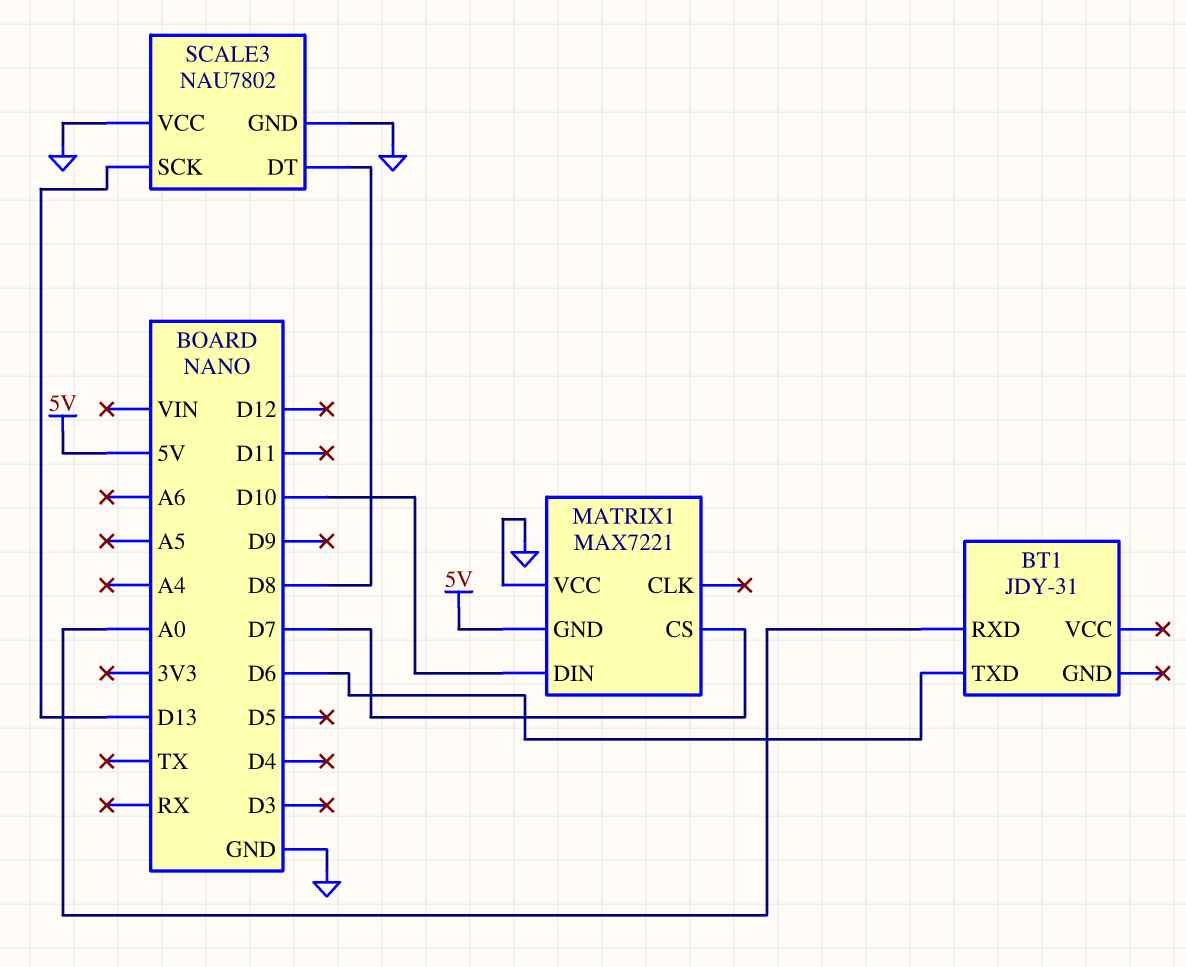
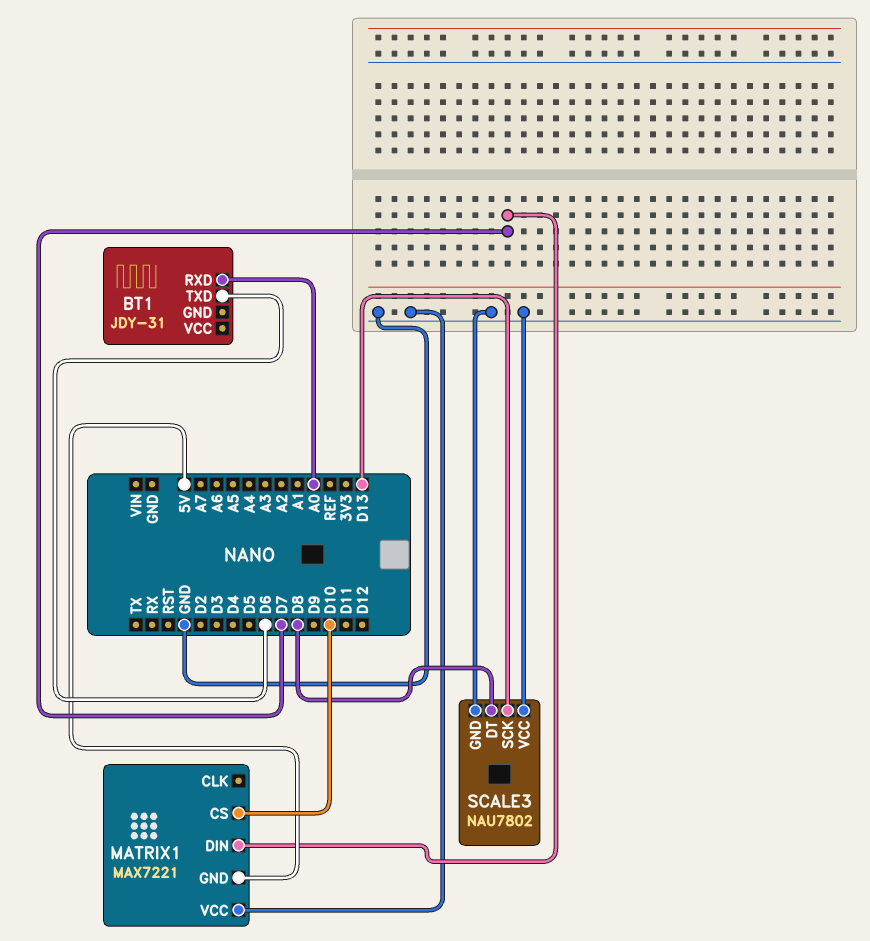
MATRIX1 pin CS: D7 -> D10
MATRIX1 pin DIN: D10 -> D7

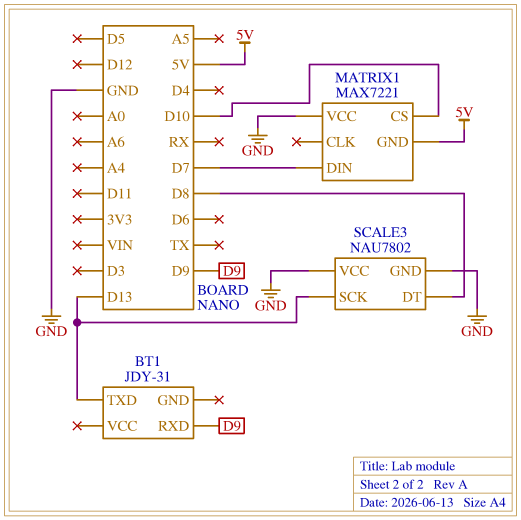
BT1 pin RXD: A0 -> D9
BT1 pin TXD: D6 -> D13

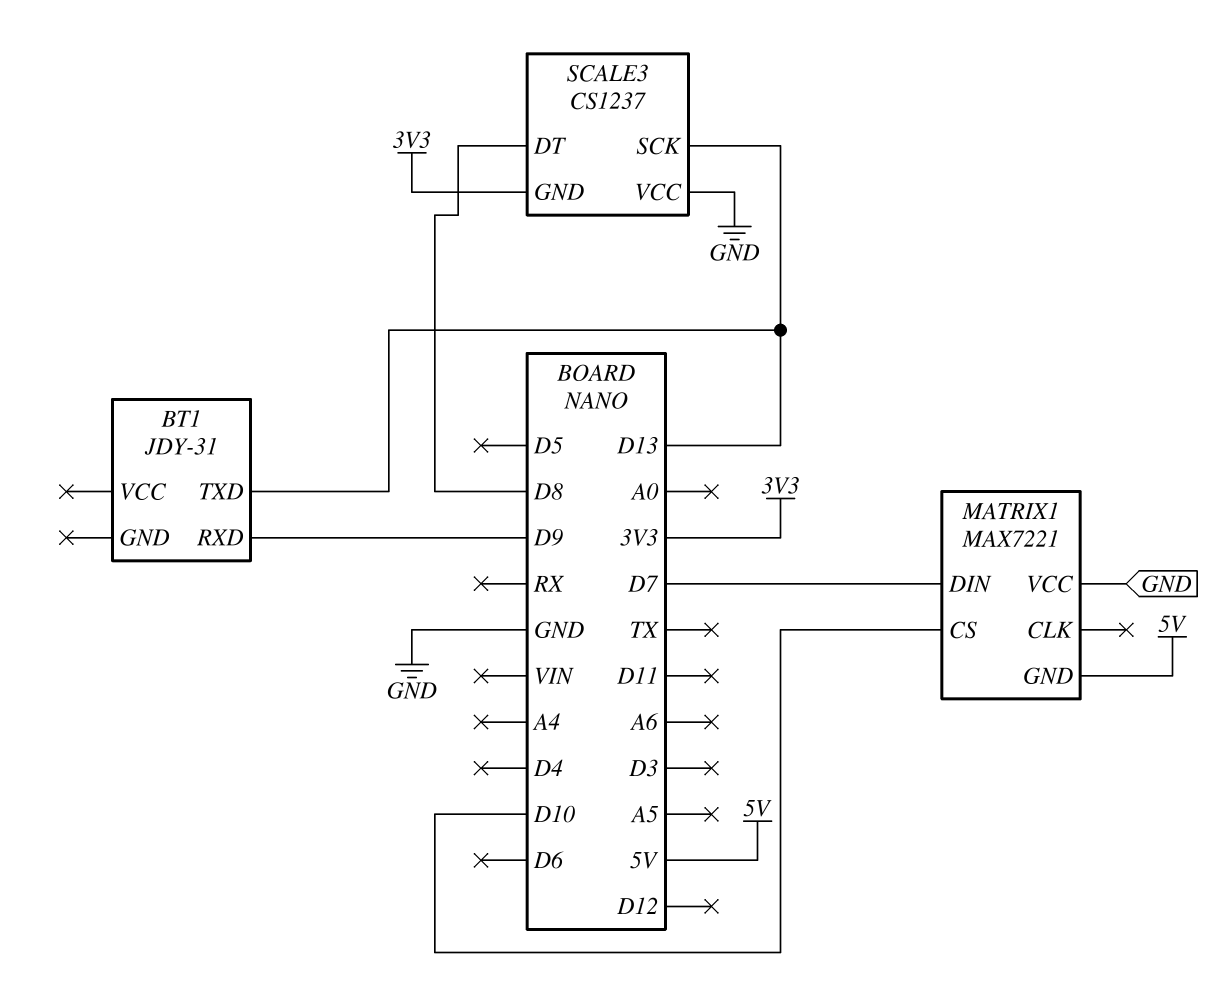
SCALE3: NAU7802 -> CS1237
SCALE3 pin GND: GND -> 3V3

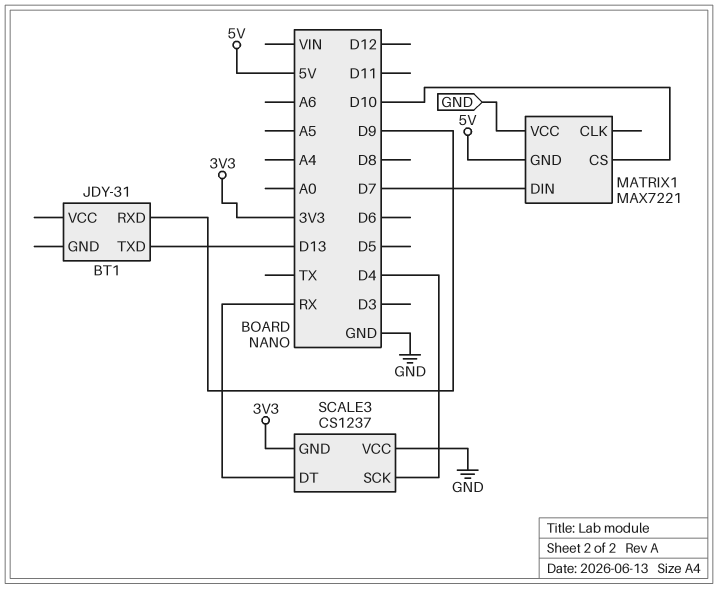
SCALE3 pin DT: D8 -> RX
SCALE3 pin SCK: D13 -> D4

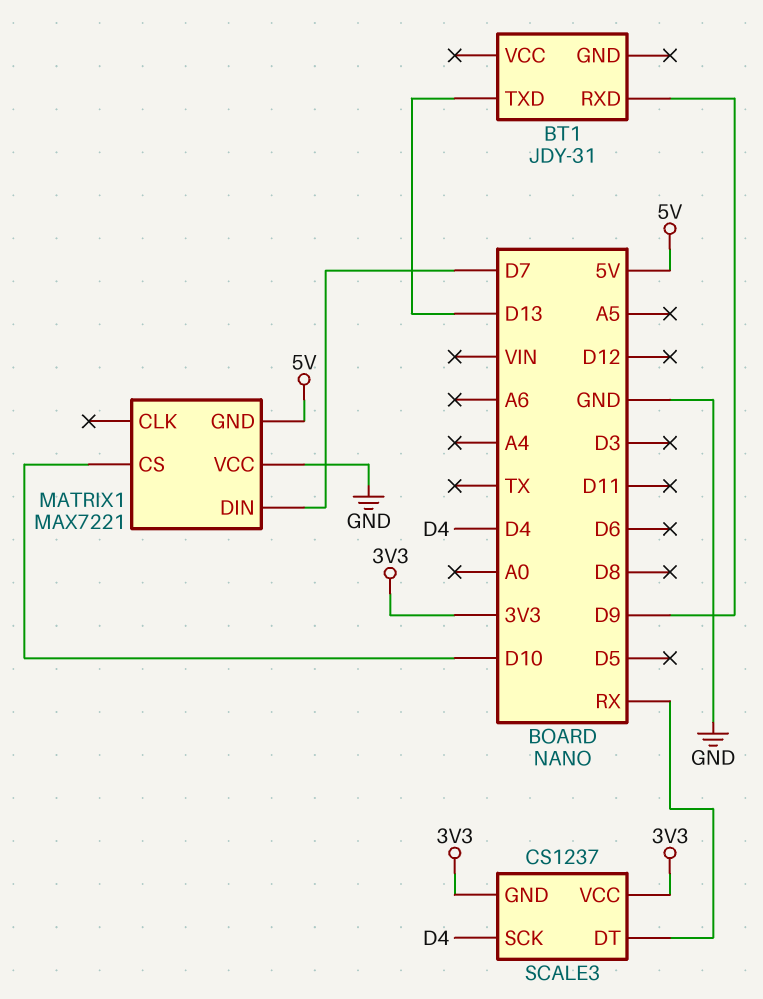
SCALE3 pin VCC: GND -> 3V3

